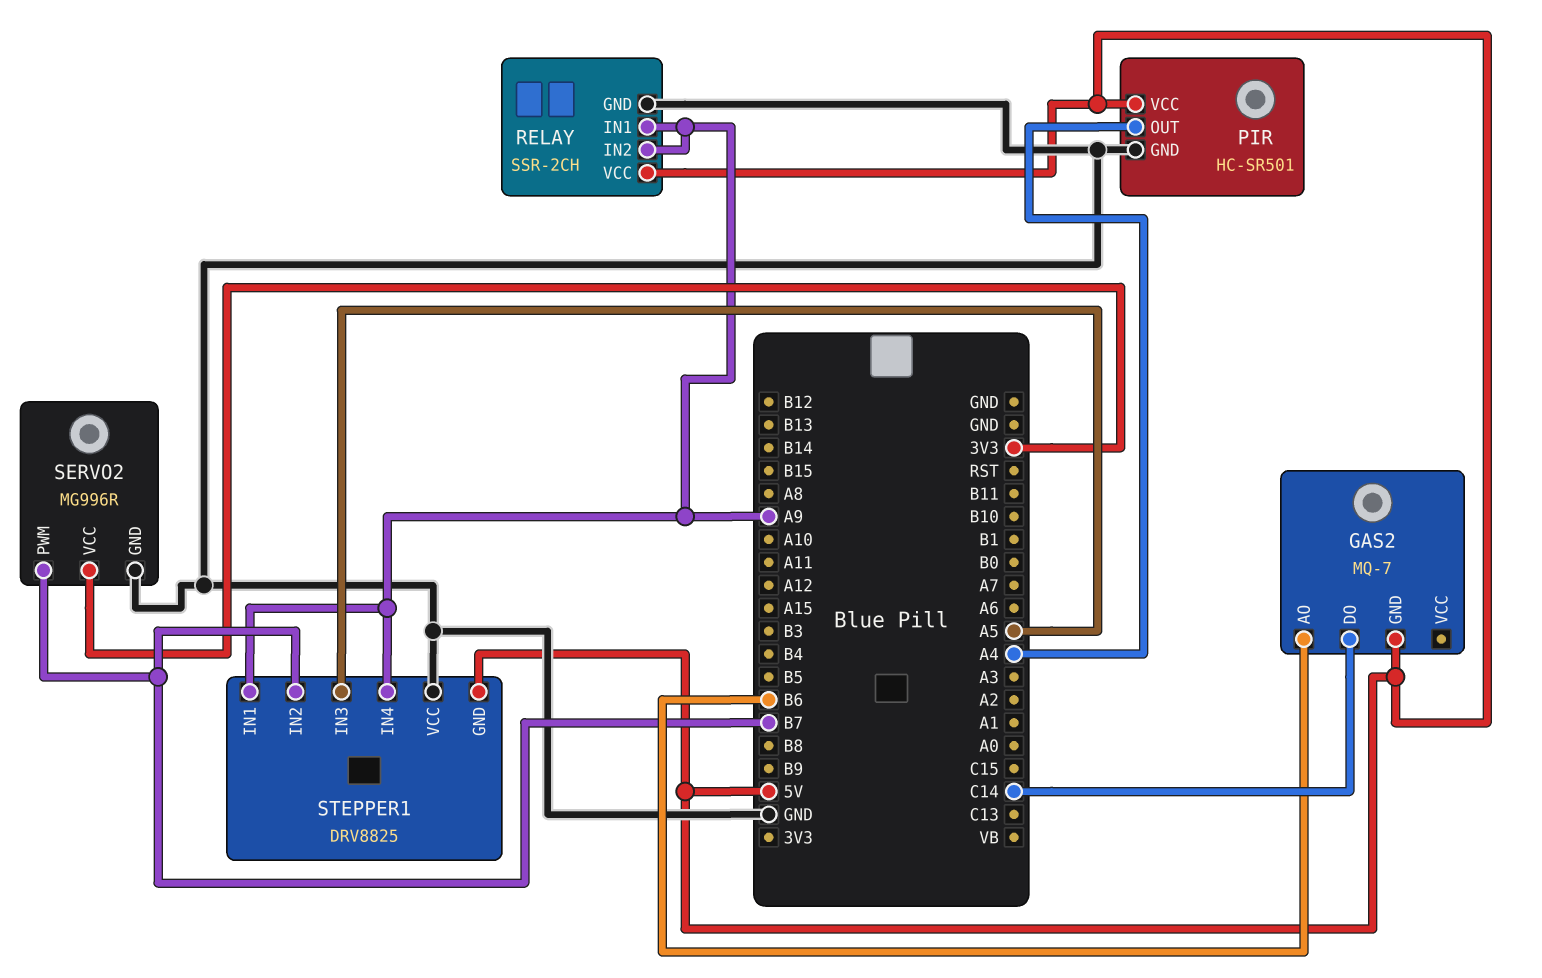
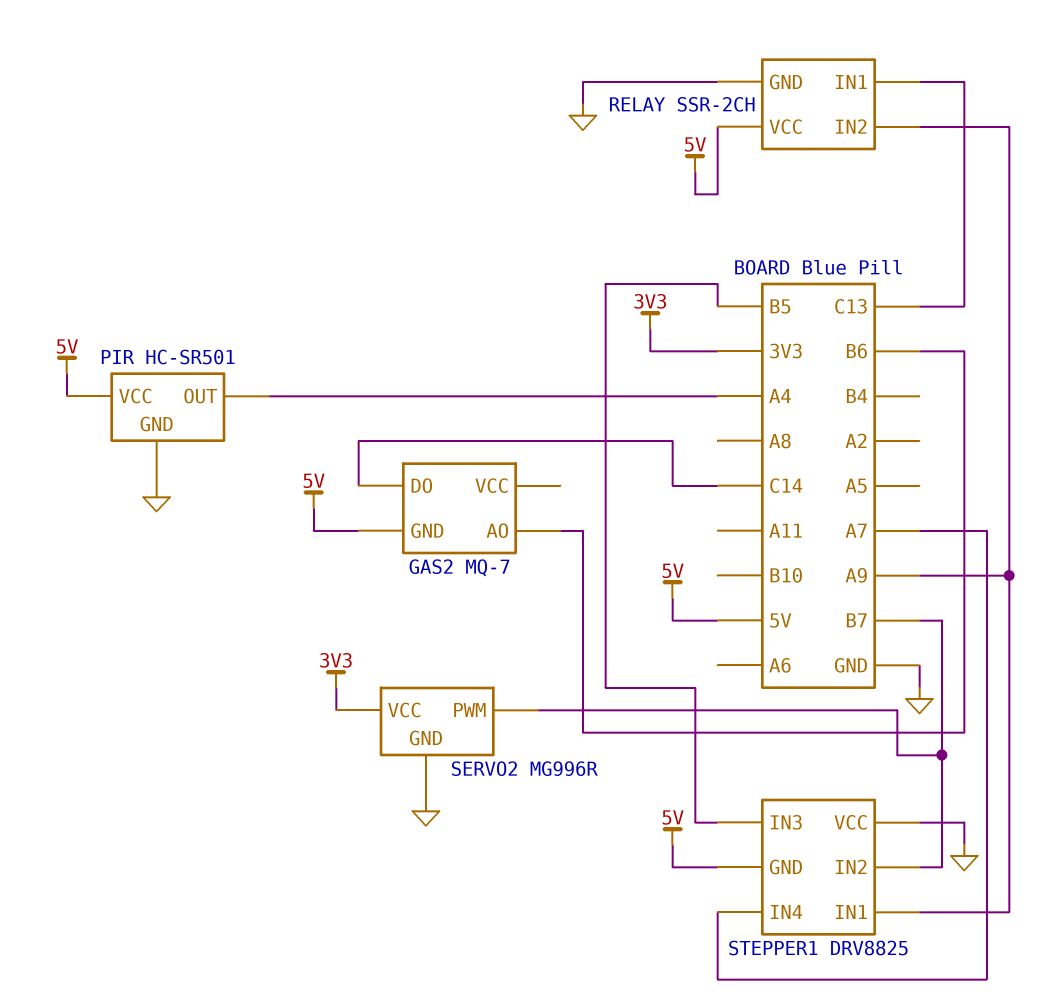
RELAY pin IN1: A9 -> C13
STEPPER1 pin IN3: A5 -> B5
STEPPER1 pin IN4: A9 -> A7

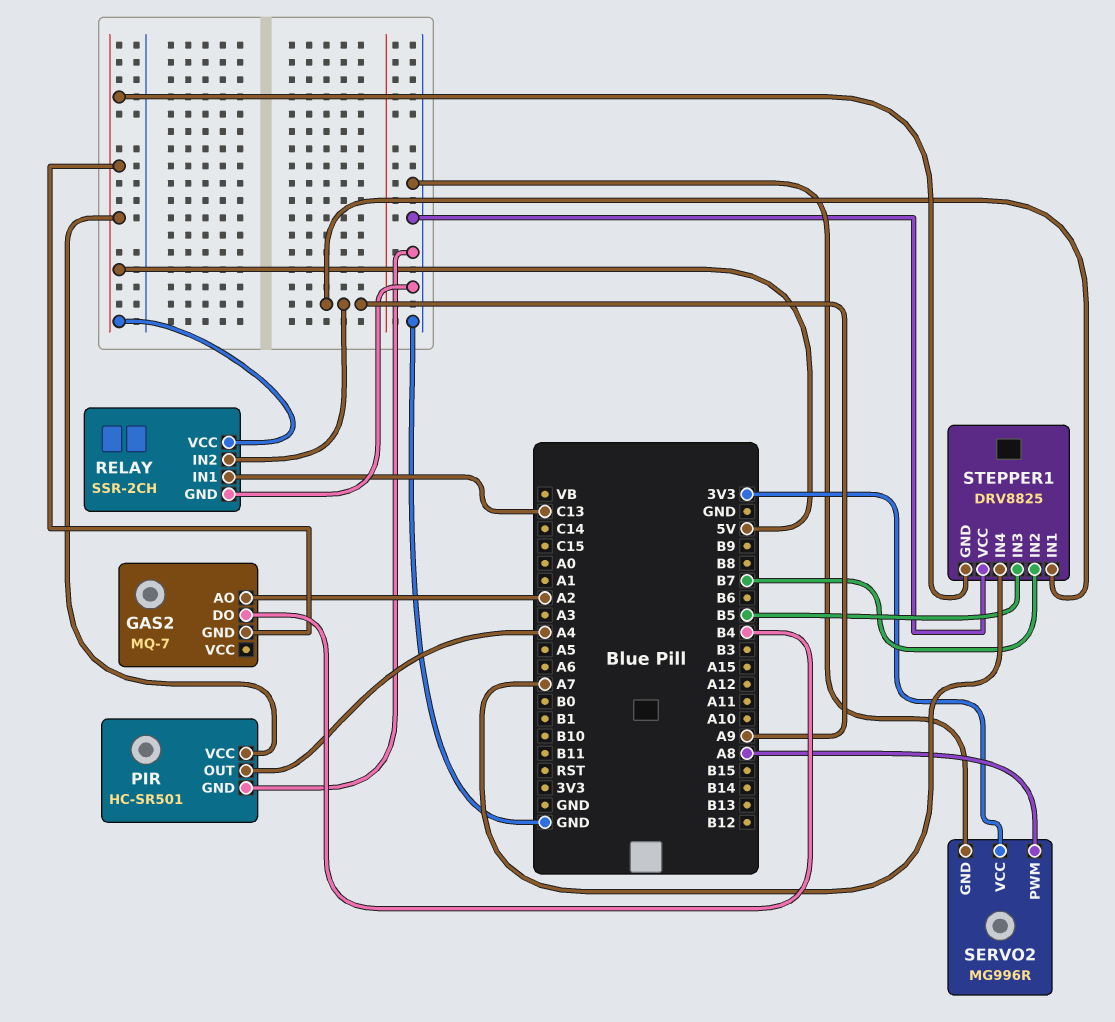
GAS2 pin AO: B6 -> A2
GAS2 pin DO: C14 -> B4
SERVO2 pin PWM: B7 -> A8

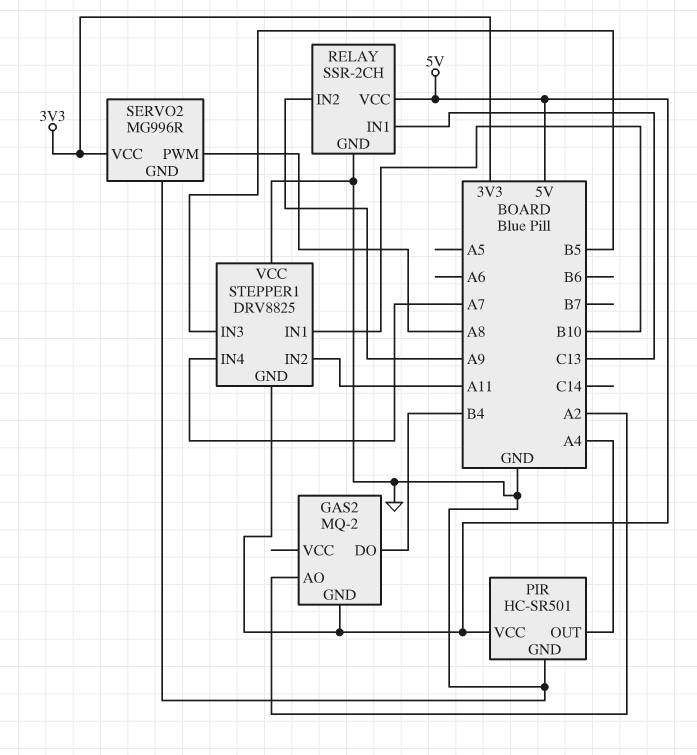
GAS2: MQ-7 -> MQ-2
STEPPER1 pin IN1: A9 -> B10
STEPPER1 pin IN2: B7 -> A11

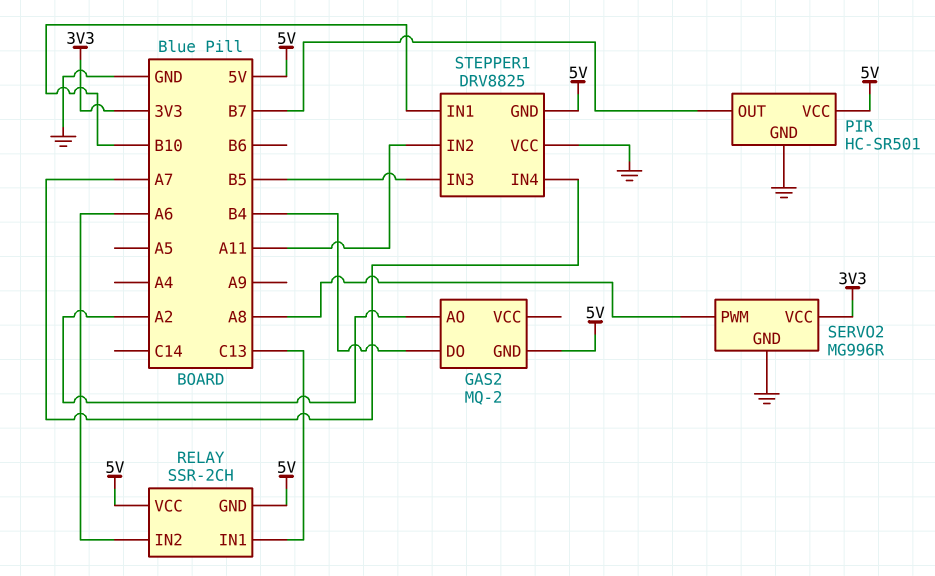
PIR pin OUT: A4 -> B7
RELAY pin GND: GND -> 5V
RELAY pin IN2: A9 -> A6

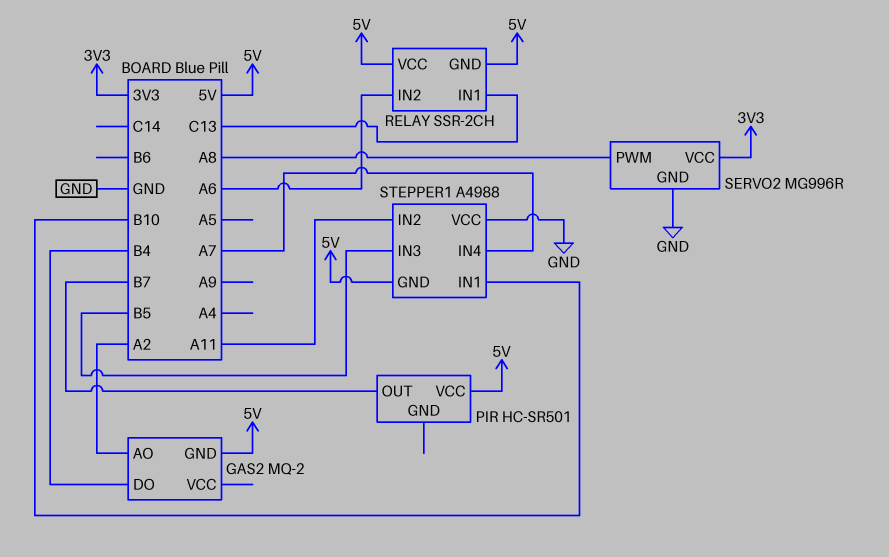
PIR pin GND: GND -> none
STEPPER1: DRV8825 -> A4988

